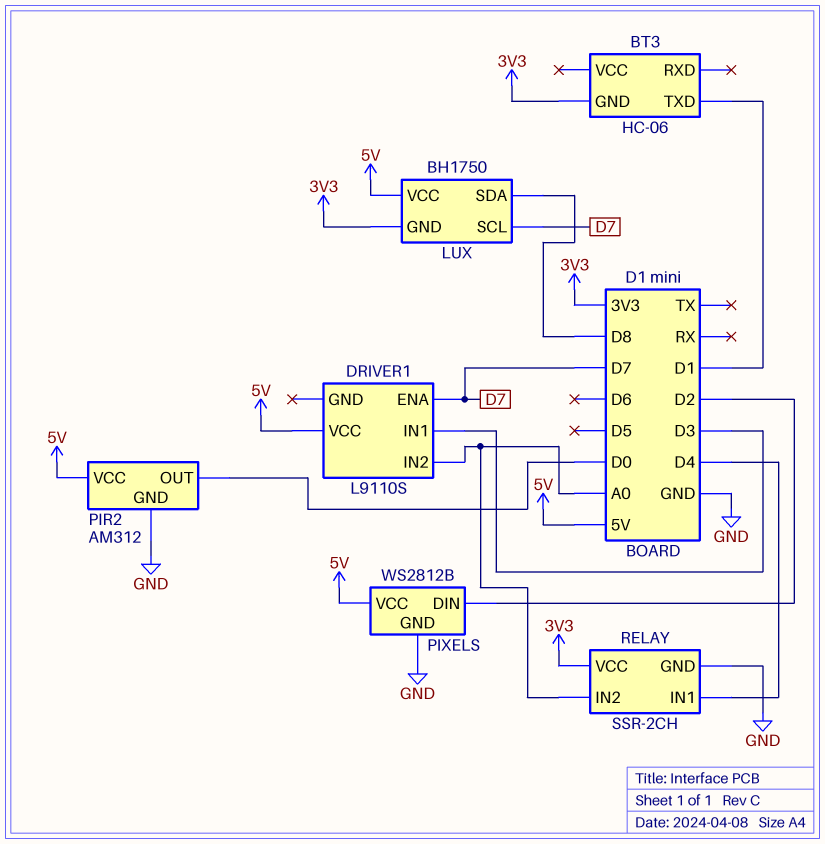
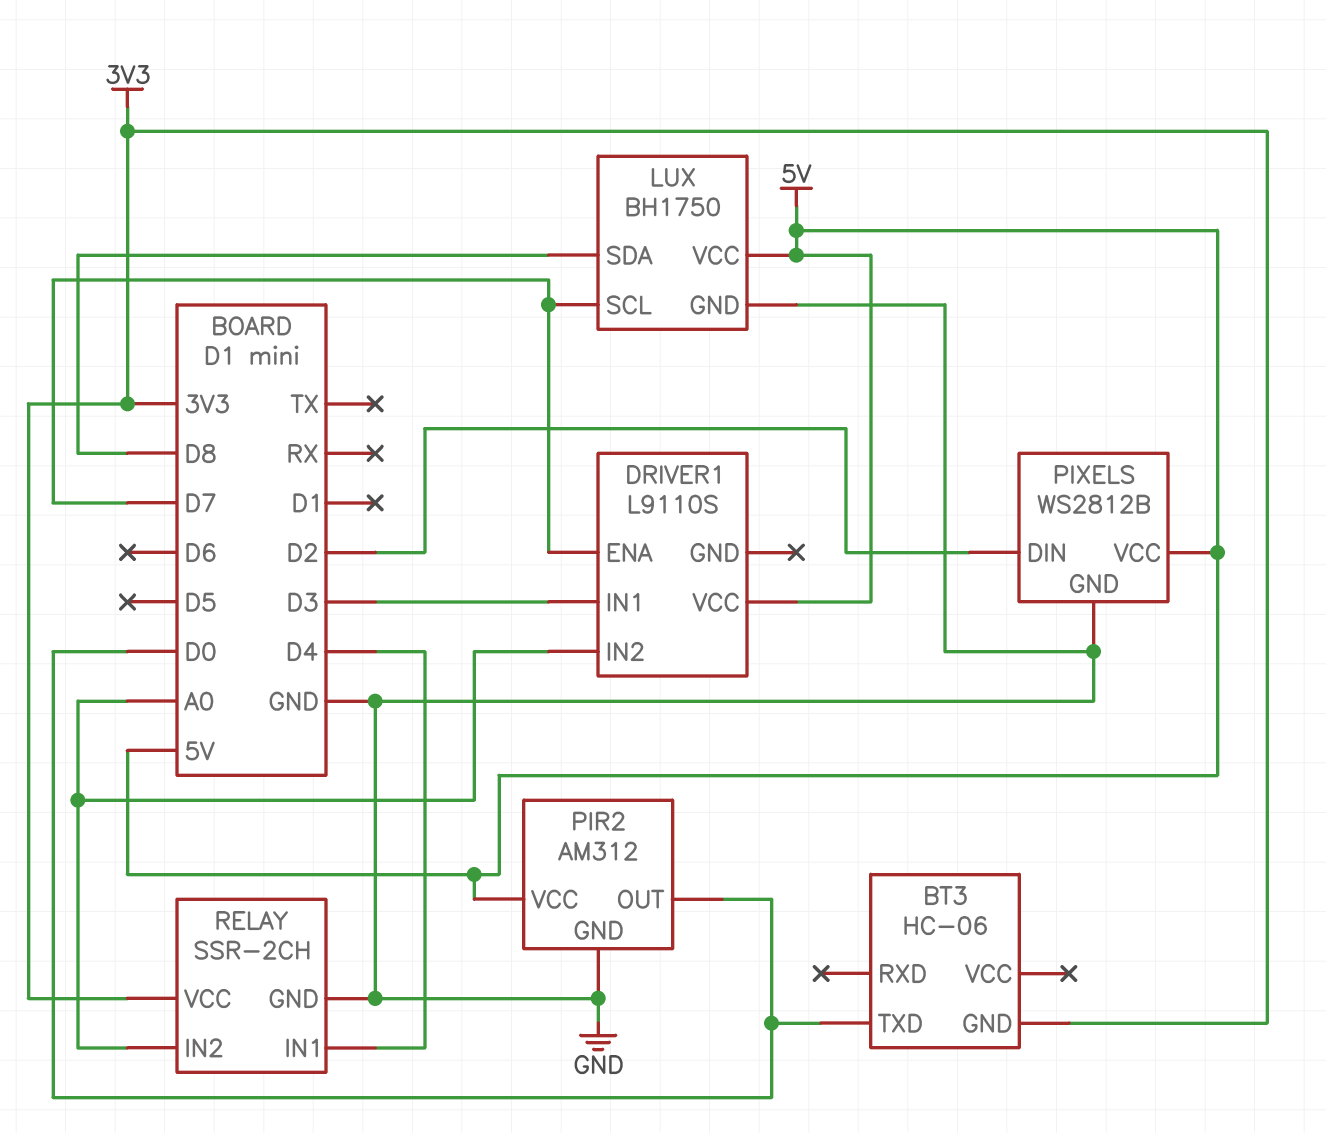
BT3 pin TXD: D1 -> D0
LUX pin GND: 3V3 -> GND

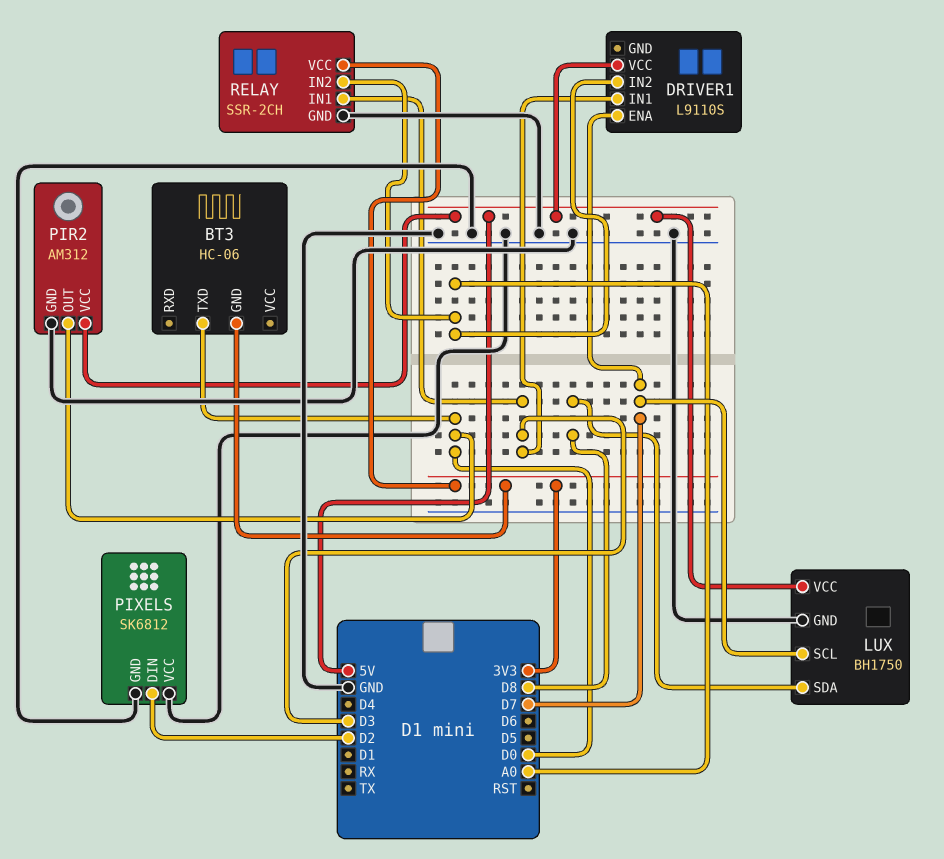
PIXELS: WS2812B -> SK6812
PIXELS pin VCC: 5V -> GND
RELAY pin IN1: D4 -> D3

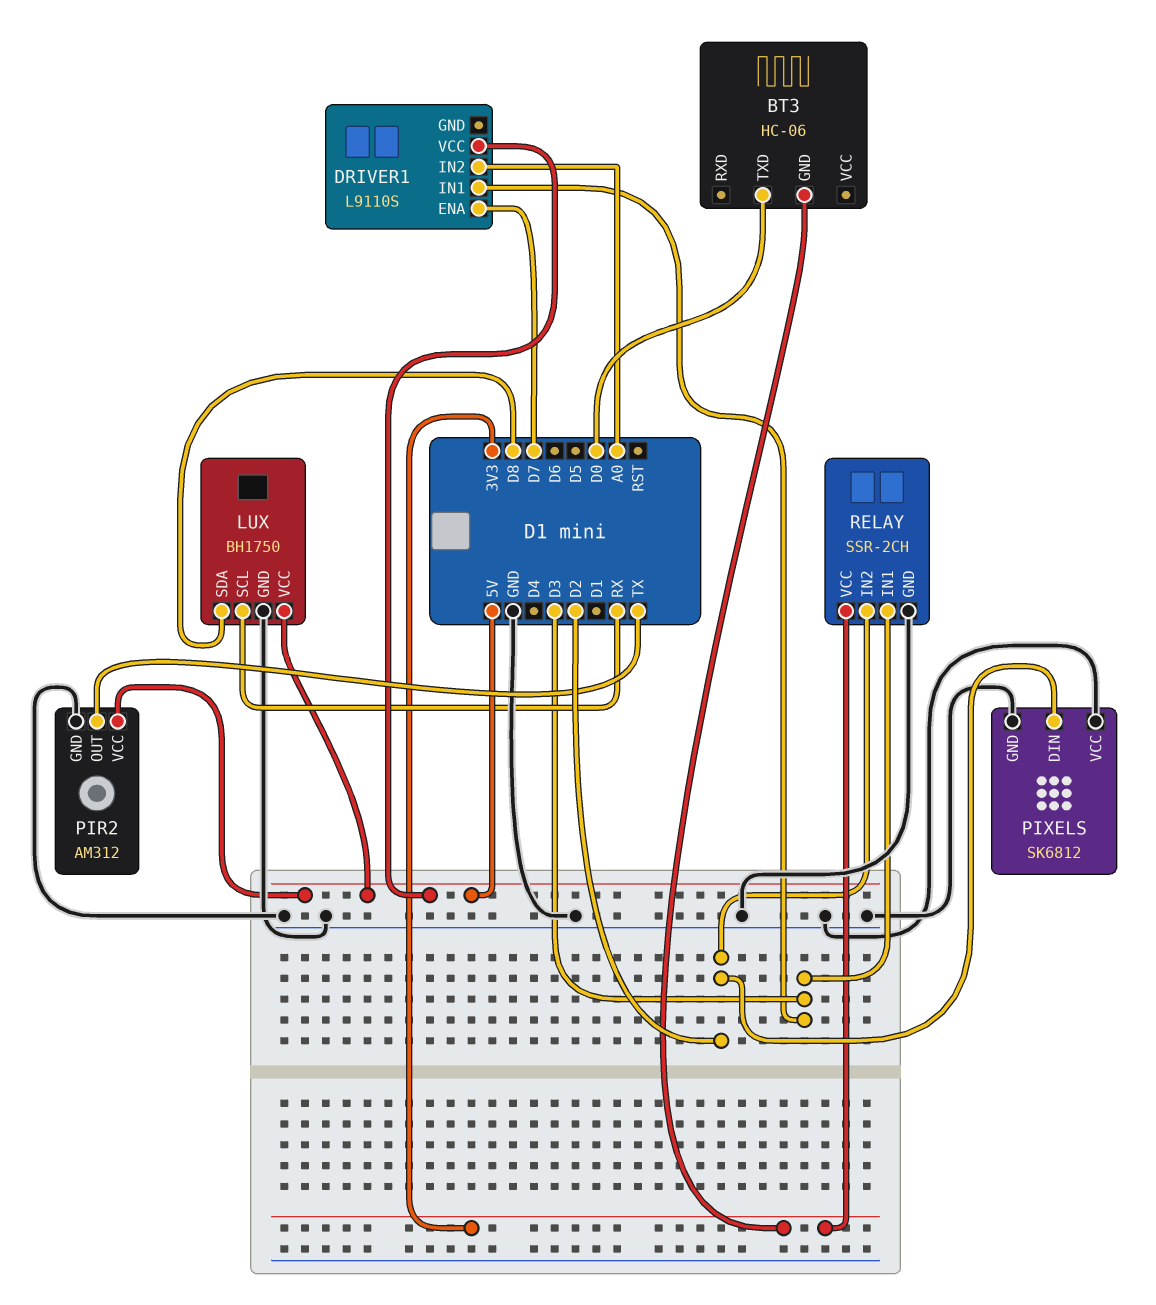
LUX pin SCL: D7 -> RX
PIR2 pin OUT: D0 -> TX
RELAY pin IN2: A0 -> D2

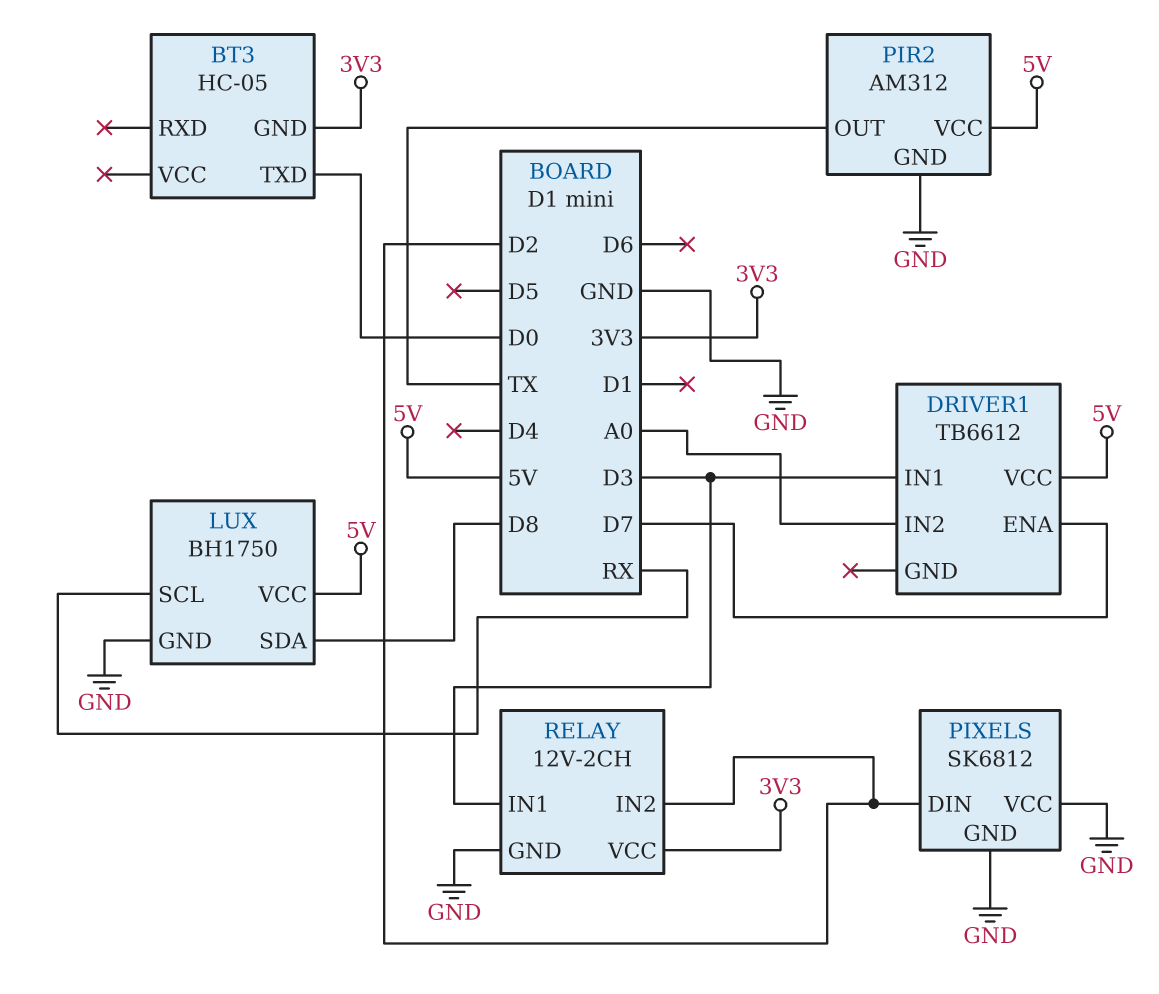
BT3: HC-06 -> HC-05
DRIVER1: L9110S -> TB6612
RELAY: SSR-2CH -> 12V-2CH

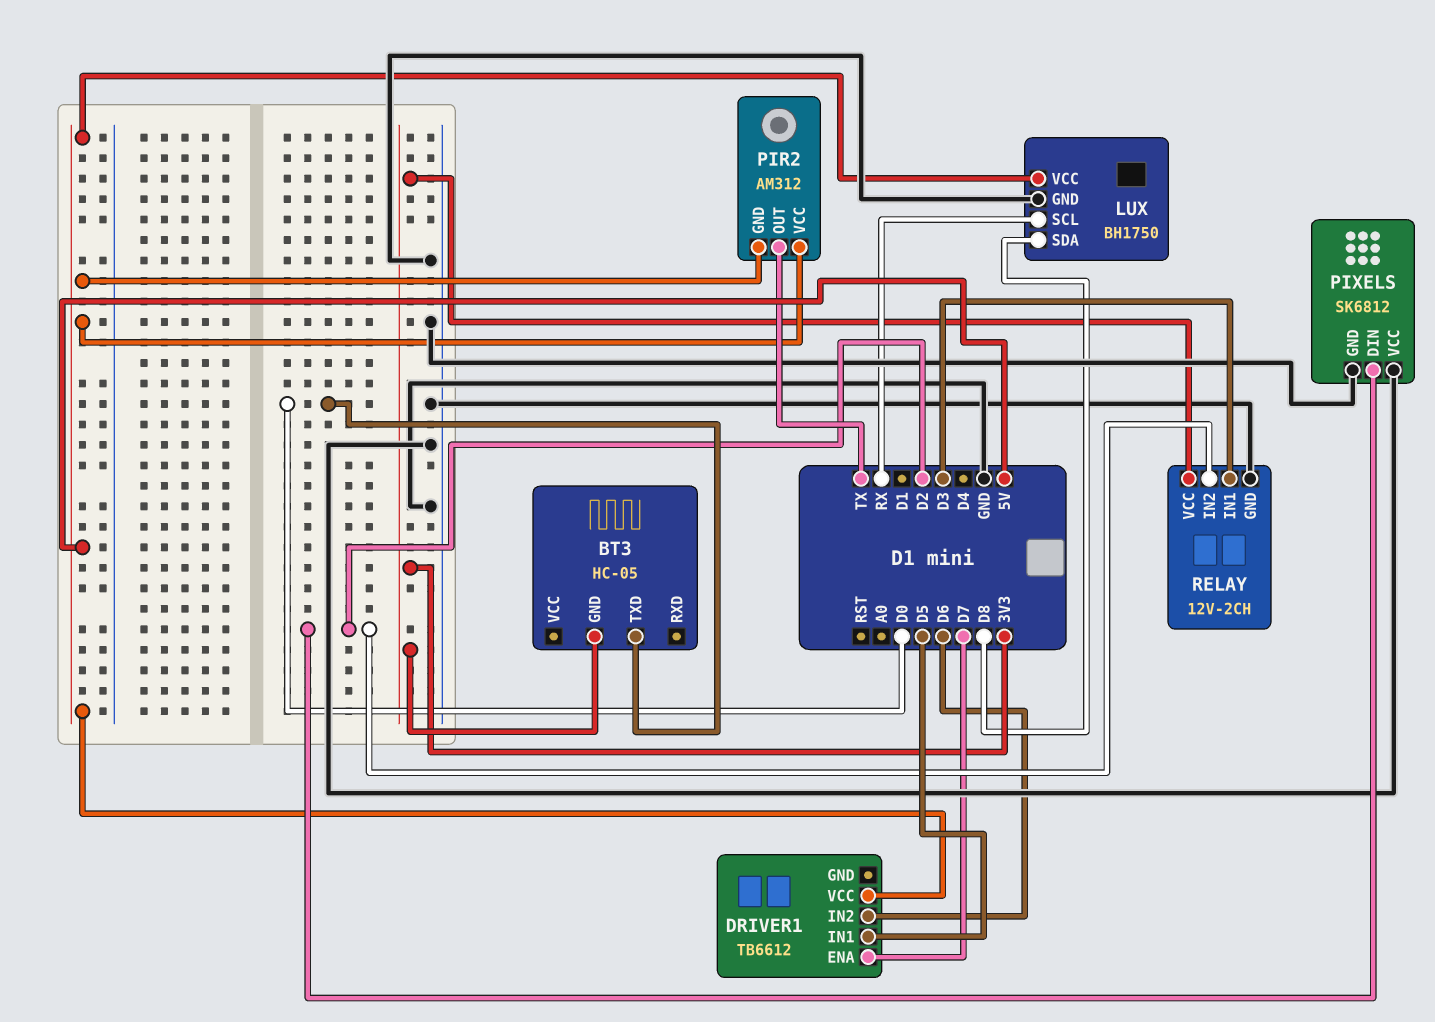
DRIVER1 pin IN1: D3 -> D5
DRIVER1 pin IN2: A0 -> D6
PIR2 pin GND: GND -> 5V

